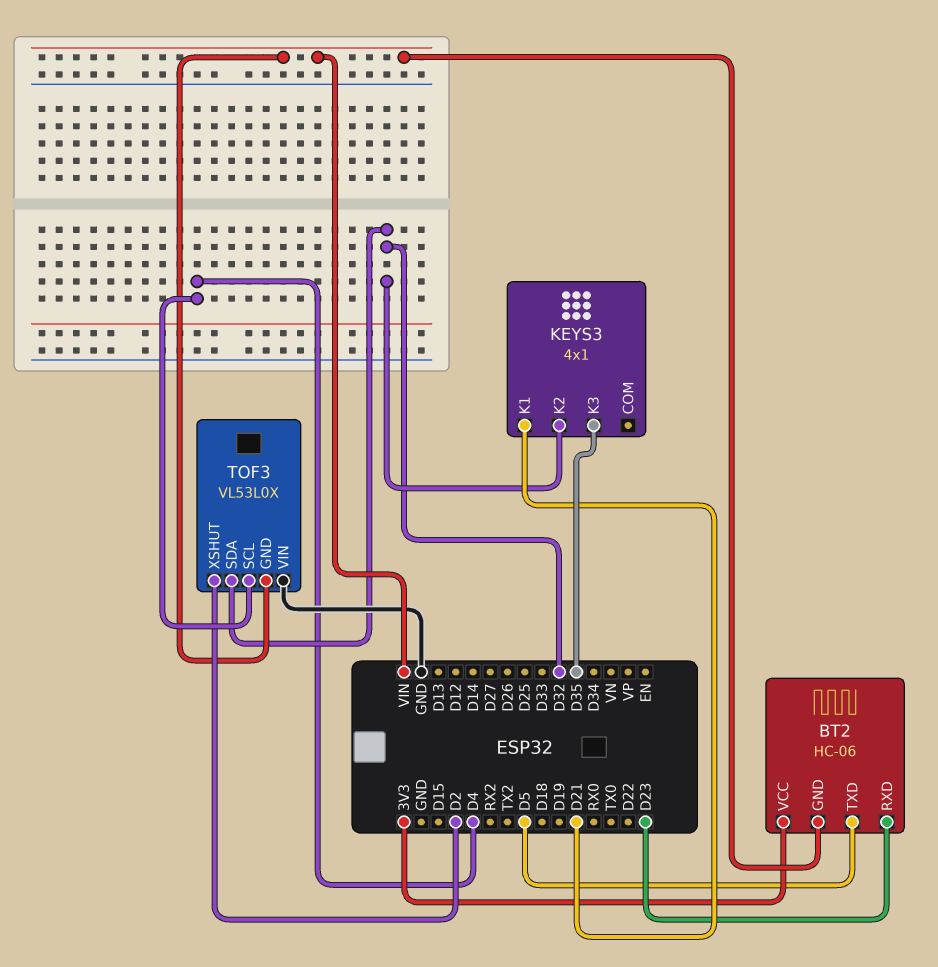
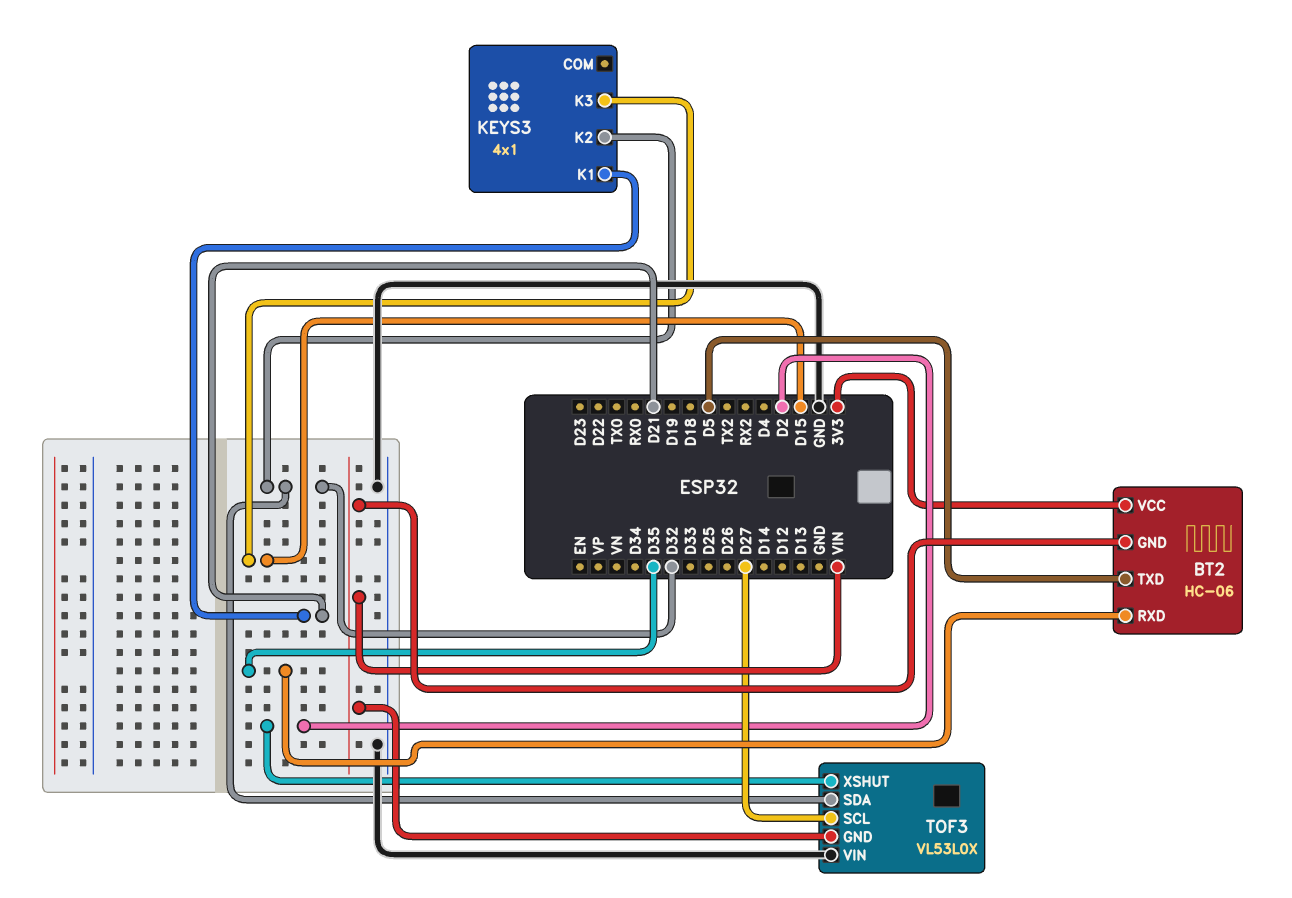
BT2 pin RXD: D23 -> D35
KEYS3 pin K3: D35 -> D15
TOF3 pin SCL: D4 -> D27

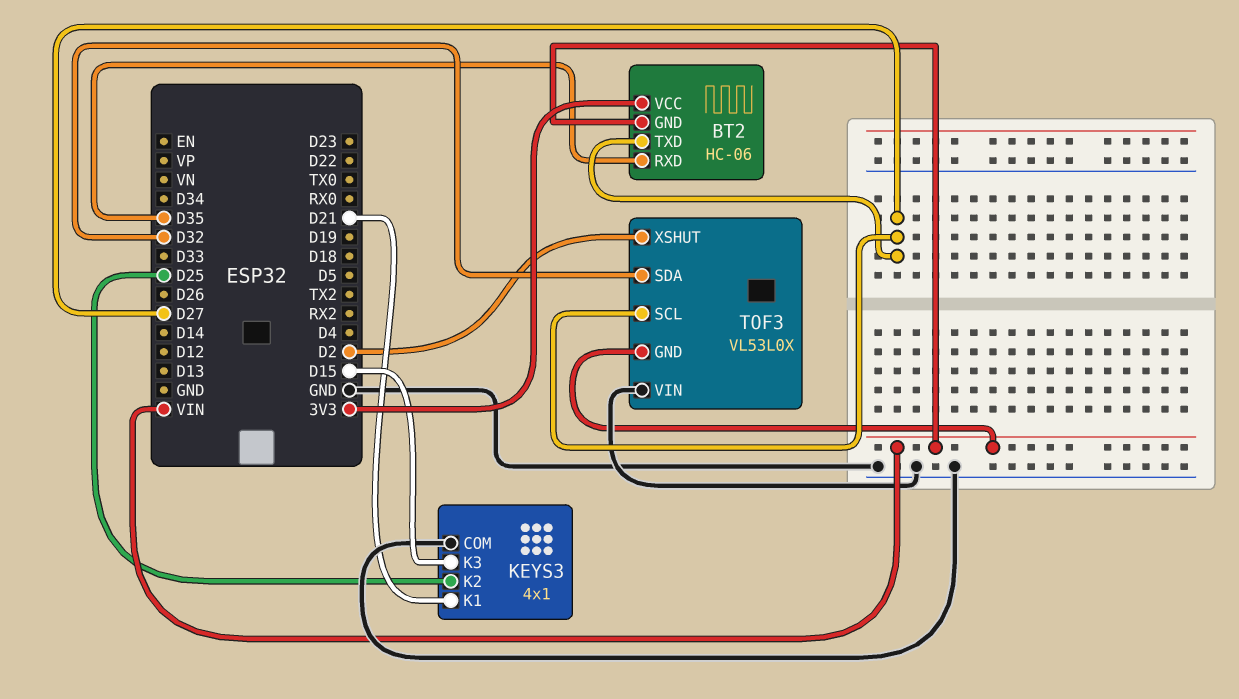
BT2 pin TXD: D5 -> D27
KEYS3 pin COM: none -> GND
KEYS3 pin K2: D32 -> D25

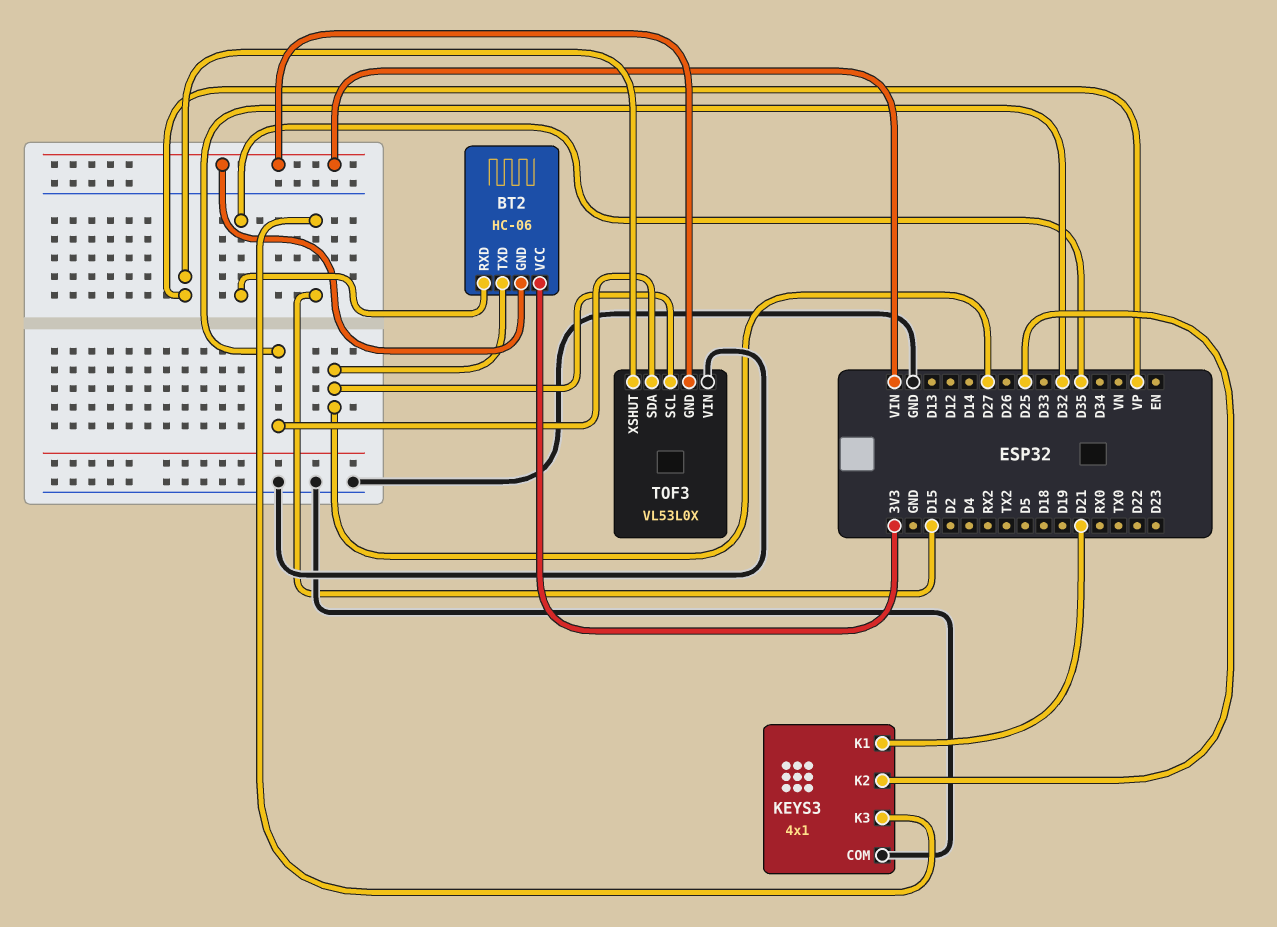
TOF3 pin XSHUT: D2 -> VP

